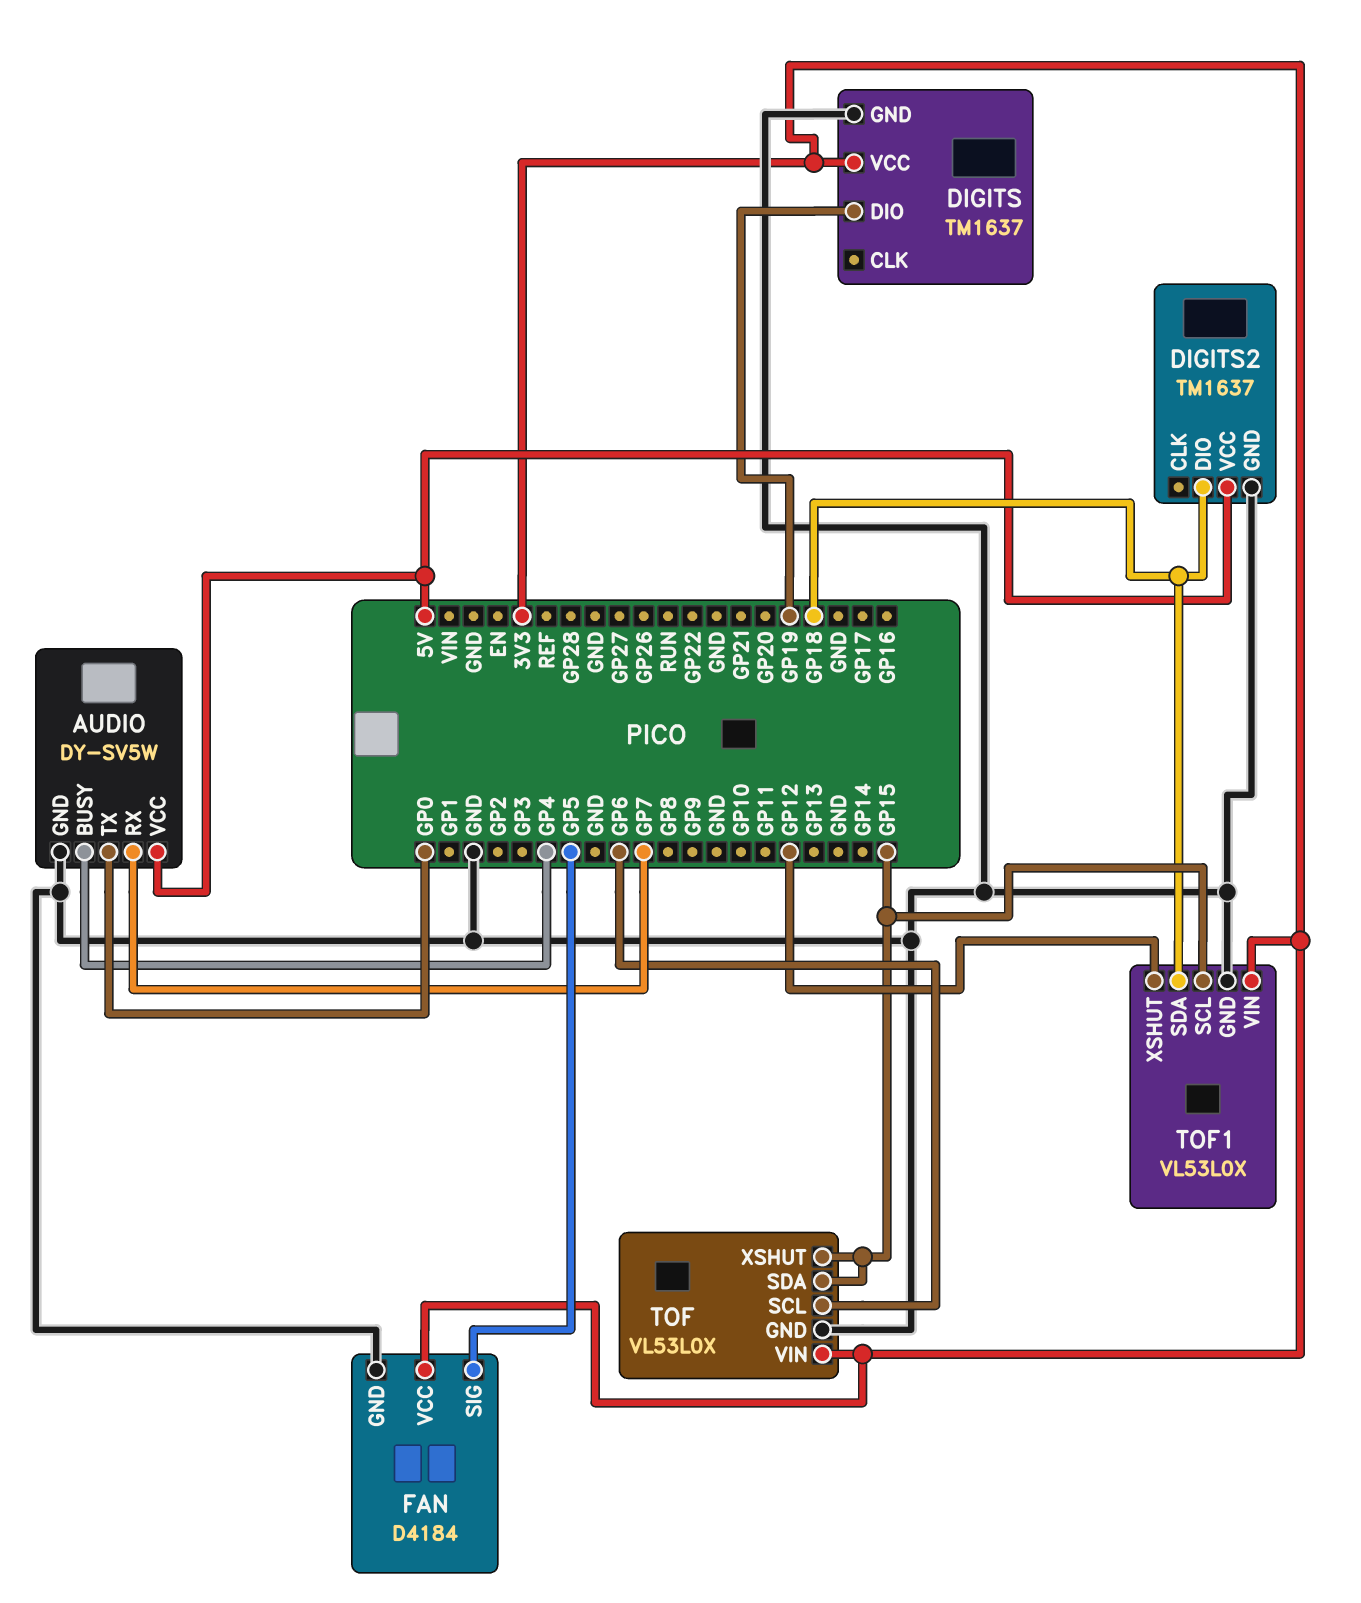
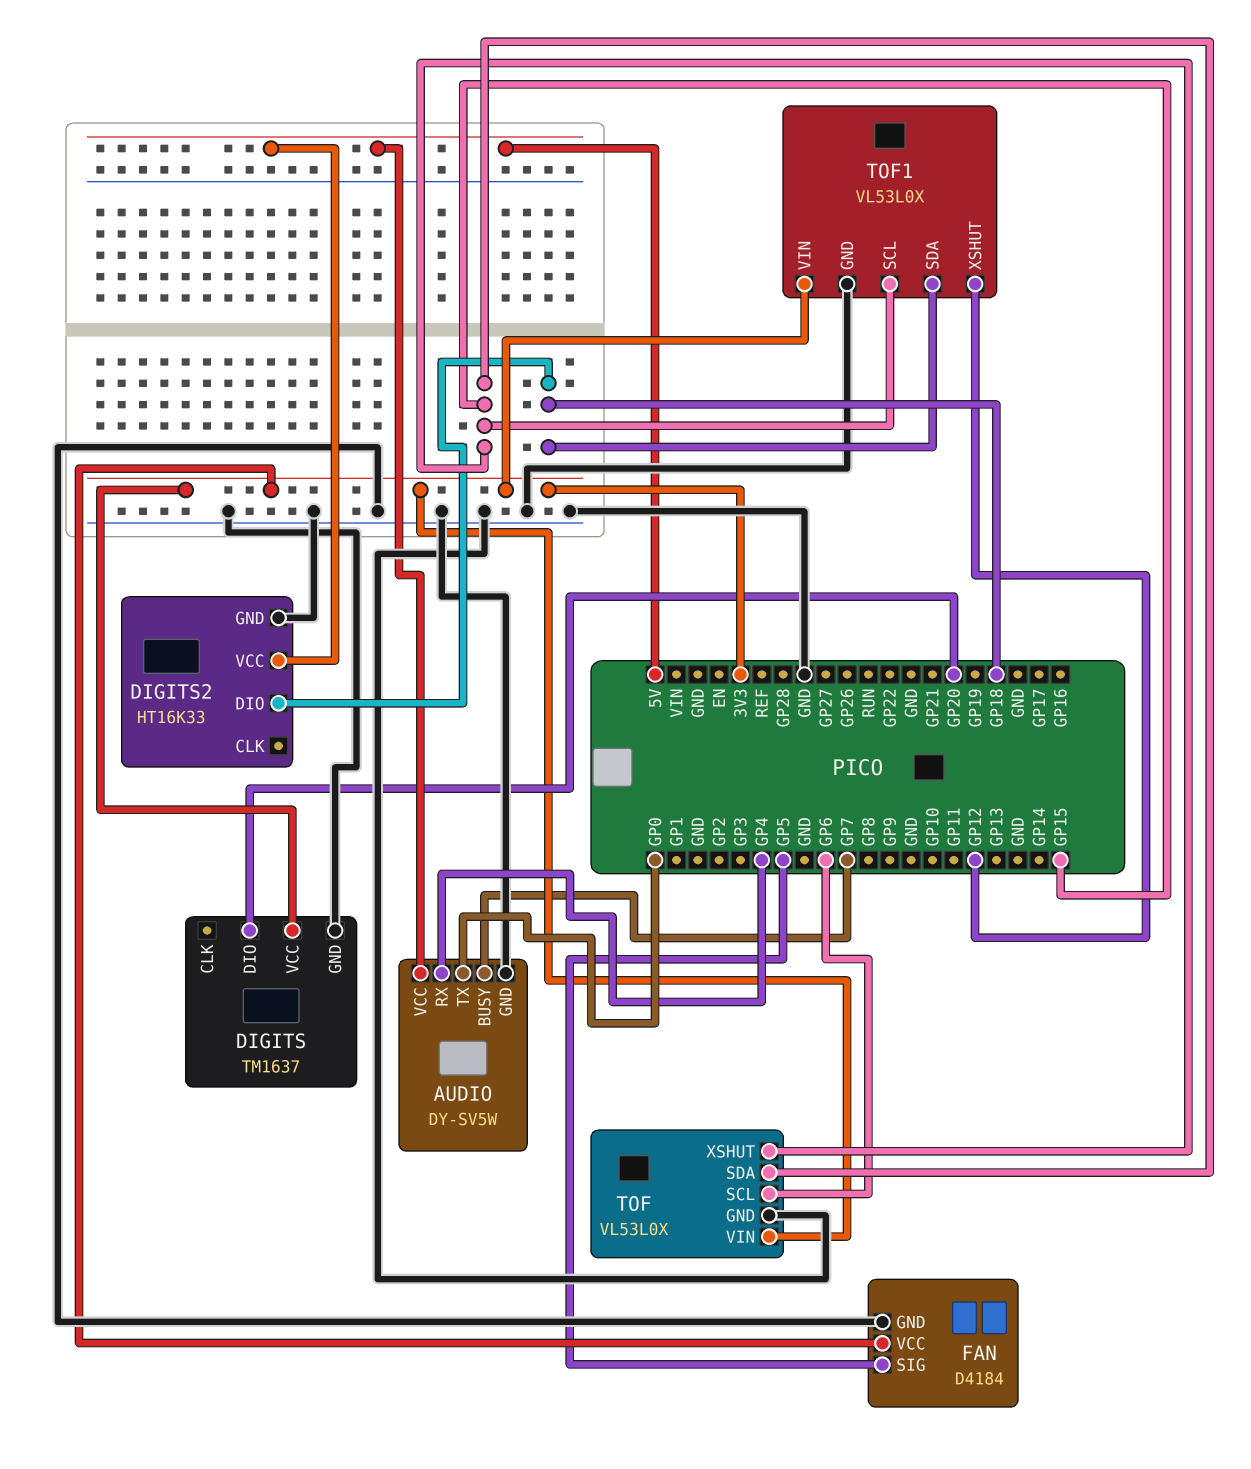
AUDIO pin BUSY: GP4 -> GP7
AUDIO pin RX: GP7 -> GP4
DIGITS pin DIO: GP19 -> GP20
DIGITS2: TM1637 -> HT16K33

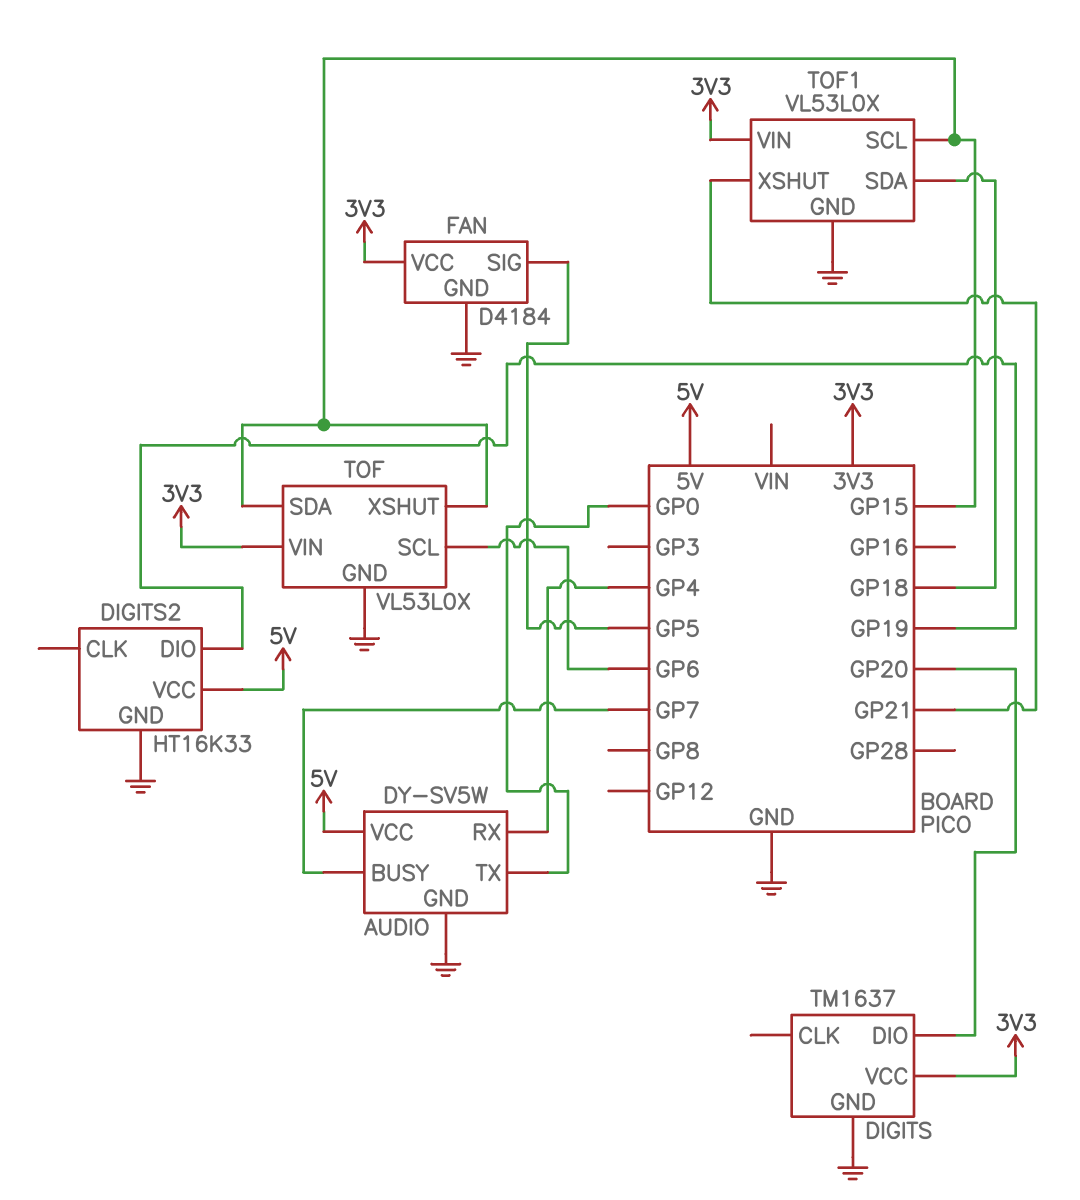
DIGITS2 pin DIO: GP18 -> GP19
TOF1 pin XSHUT: GP12 -> GP21

